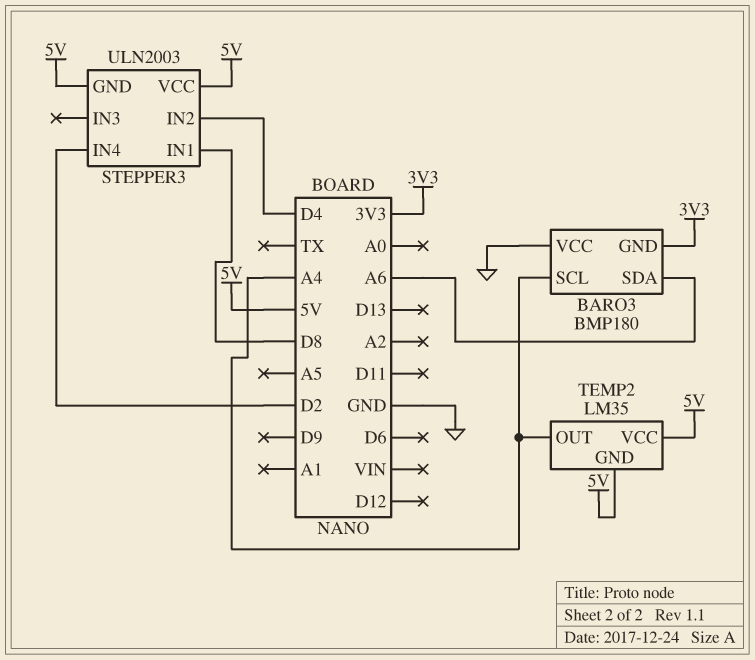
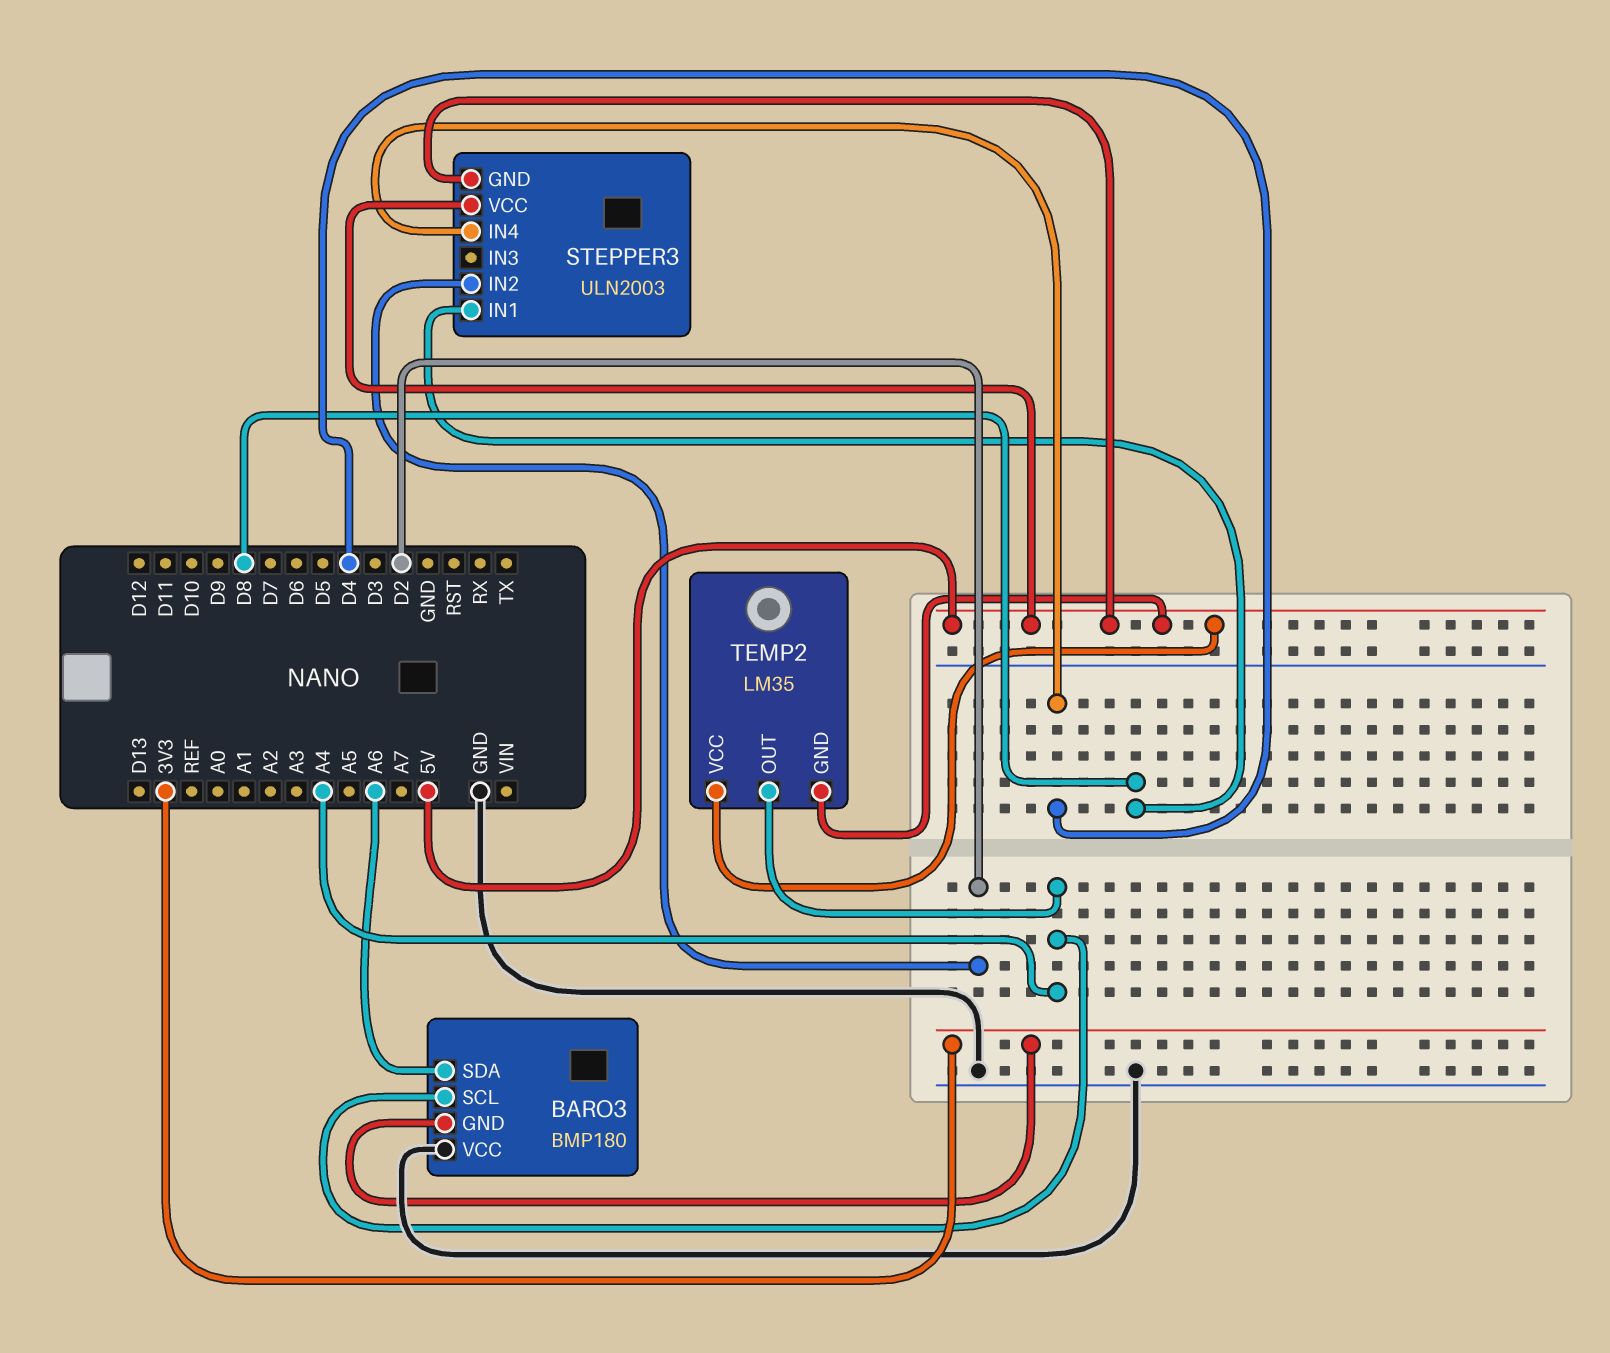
STEPPER3 pin IN2: D4 -> D2
STEPPER3 pin IN4: D2 -> D4

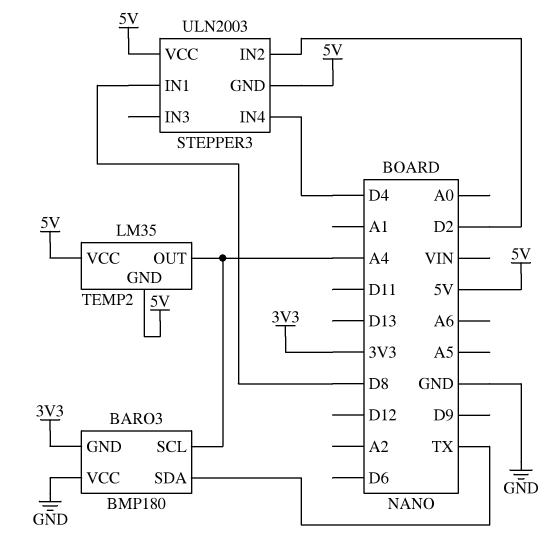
BARO3 pin SDA: A6 -> TX

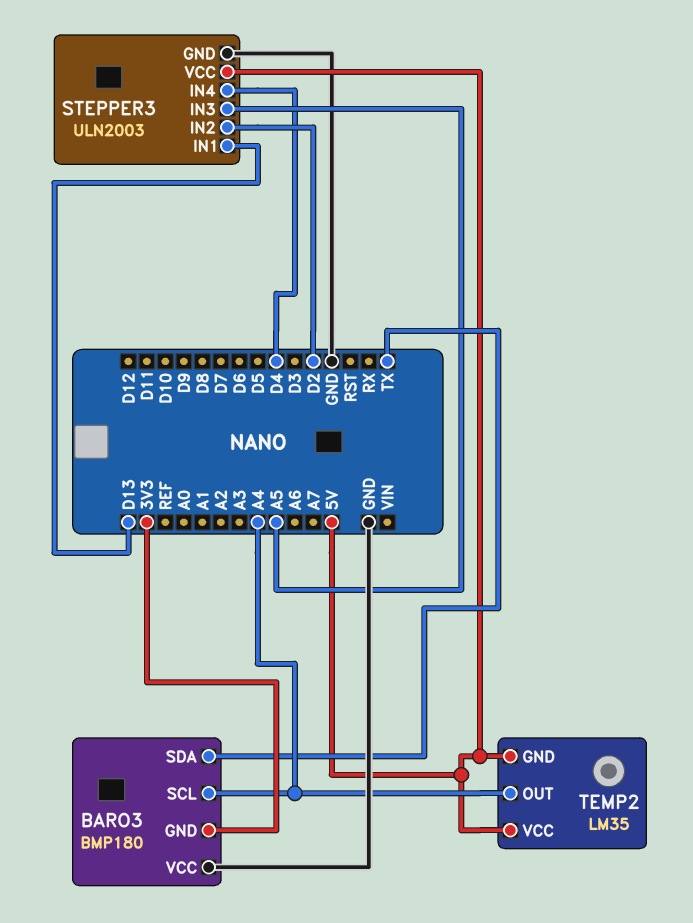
STEPPER3 pin GND: 5V -> GND
STEPPER3 pin IN1: D8 -> D13
STEPPER3 pin IN3: none -> A5

